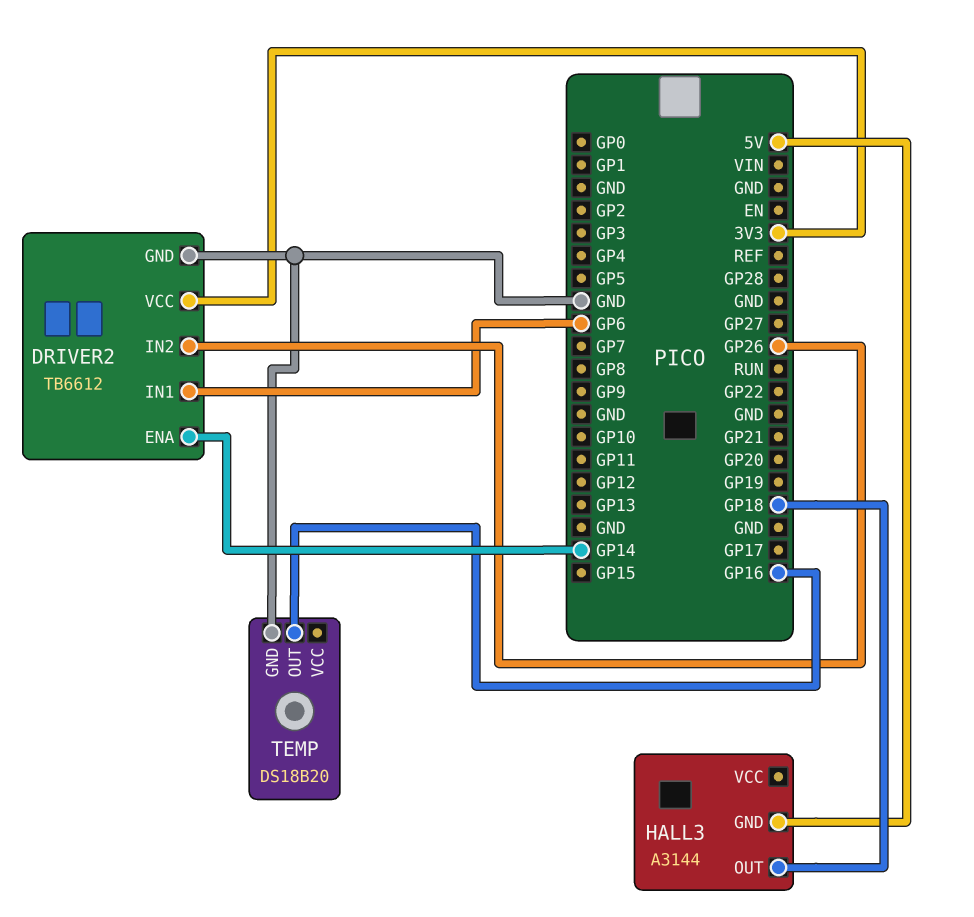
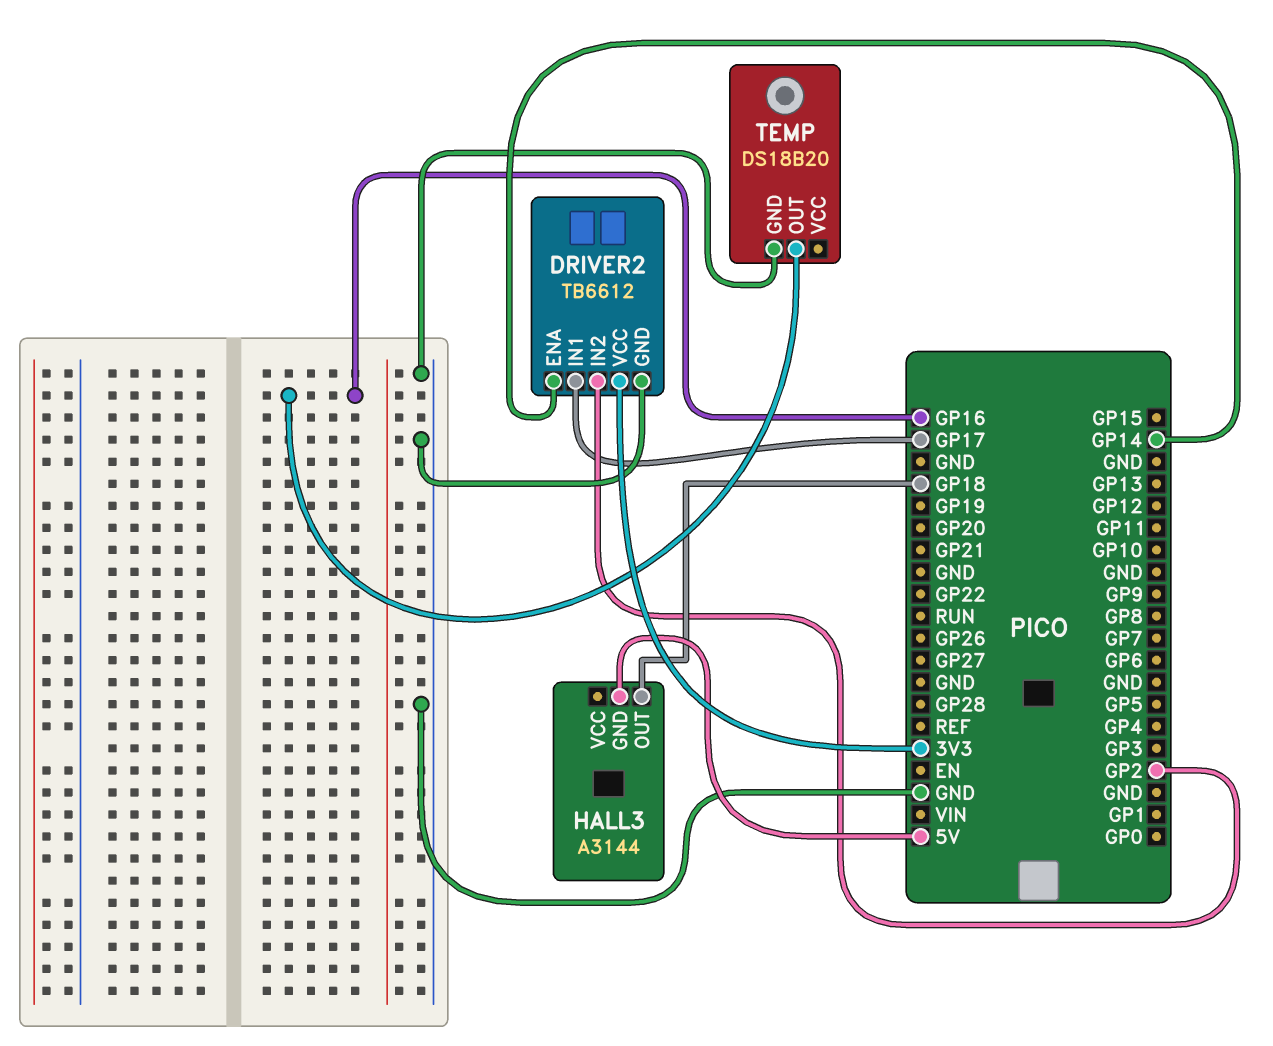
DRIVER2 pin IN1: GP6 -> GP17
DRIVER2 pin IN2: GP26 -> GP2

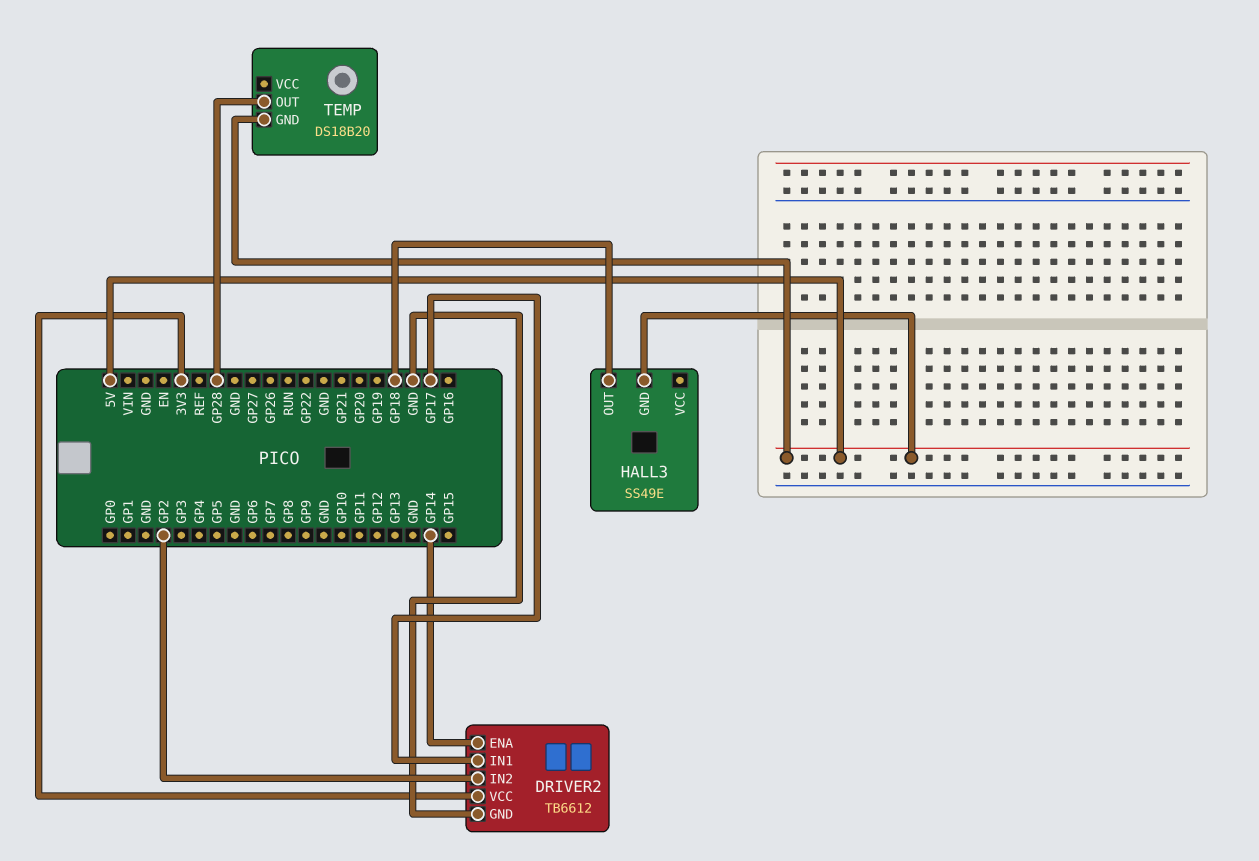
HALL3: A3144 -> SS49E
TEMP pin GND: GND -> 5V
TEMP pin OUT: GP16 -> GP28

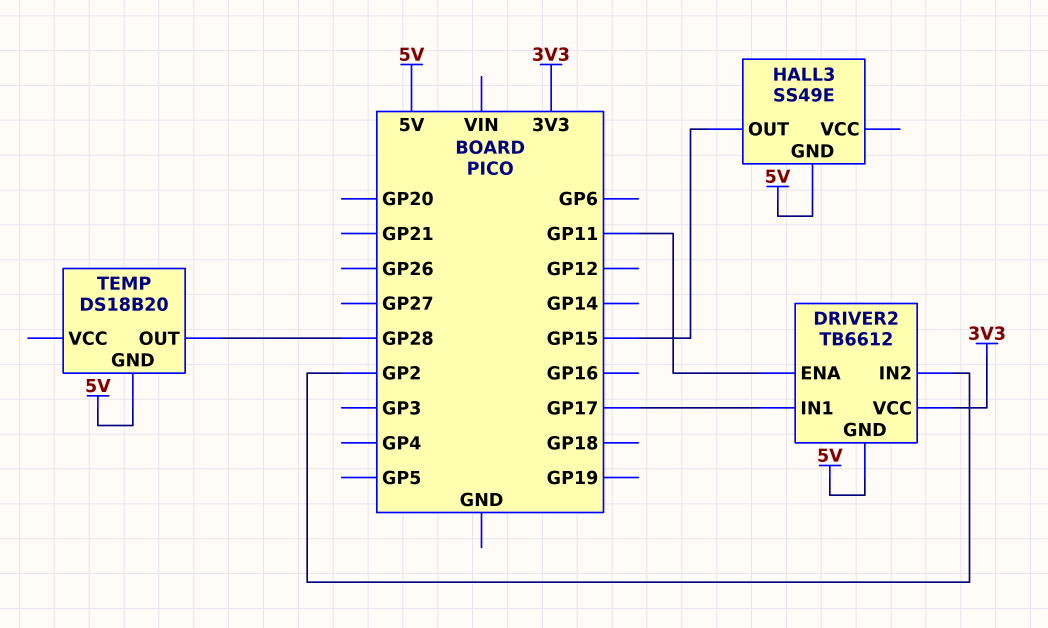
DRIVER2 pin ENA: GP14 -> GP11
DRIVER2 pin GND: GND -> 5V
HALL3 pin OUT: GP18 -> GP15

